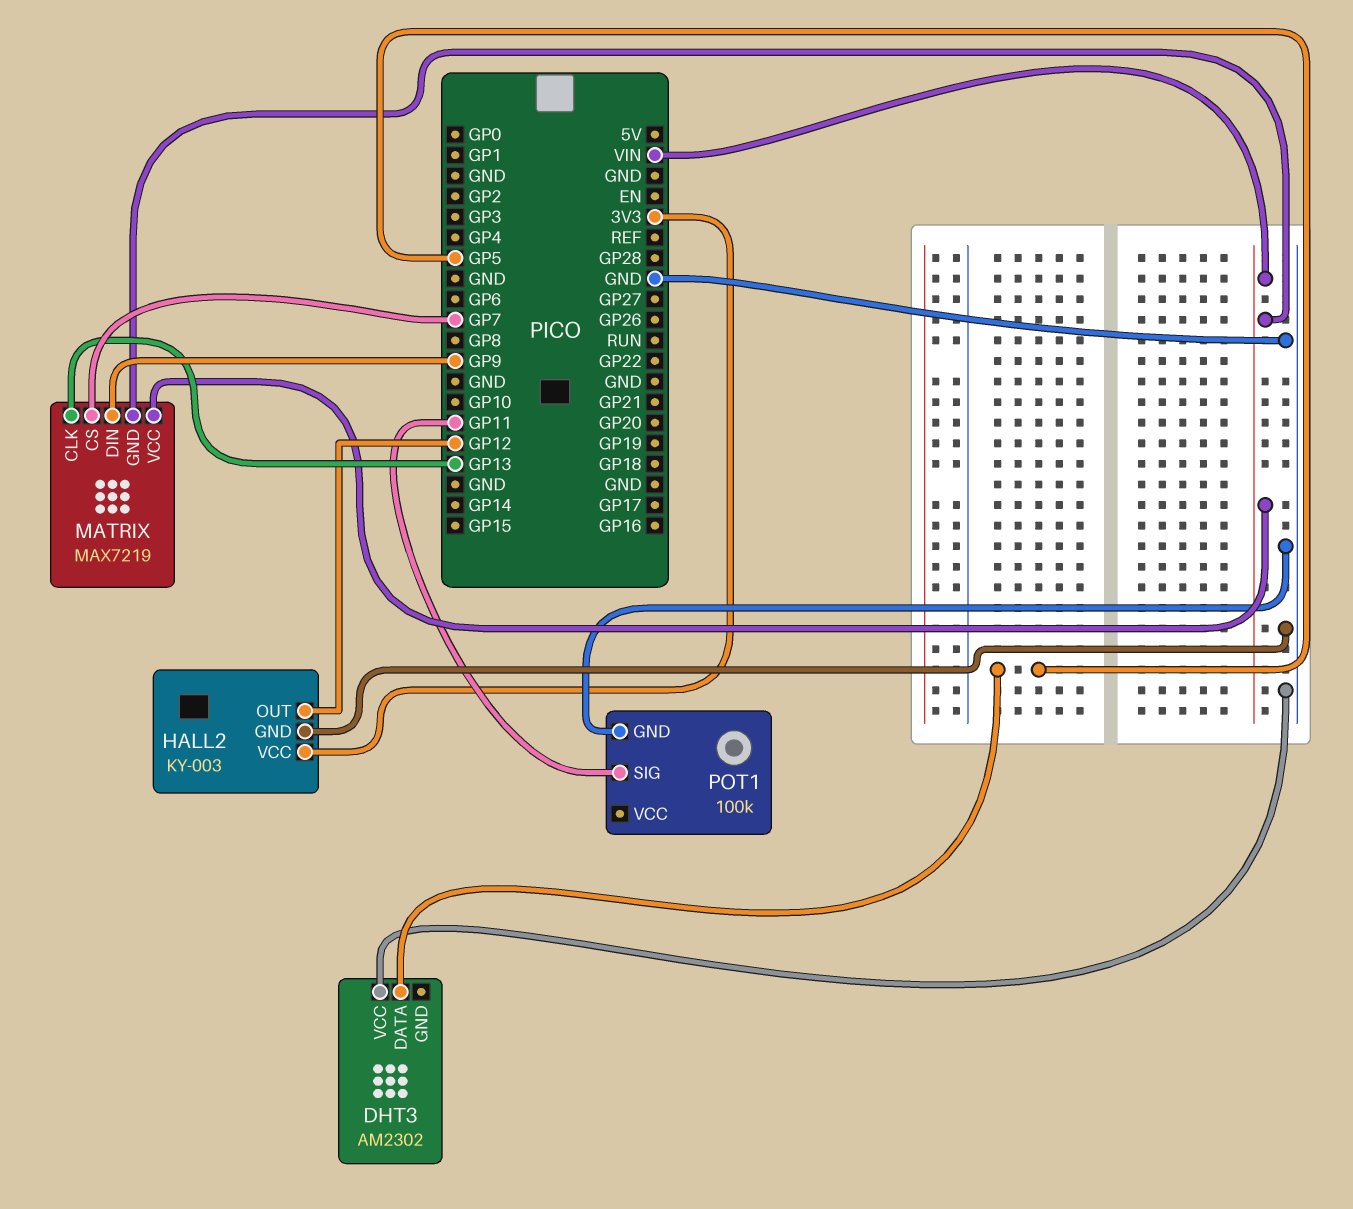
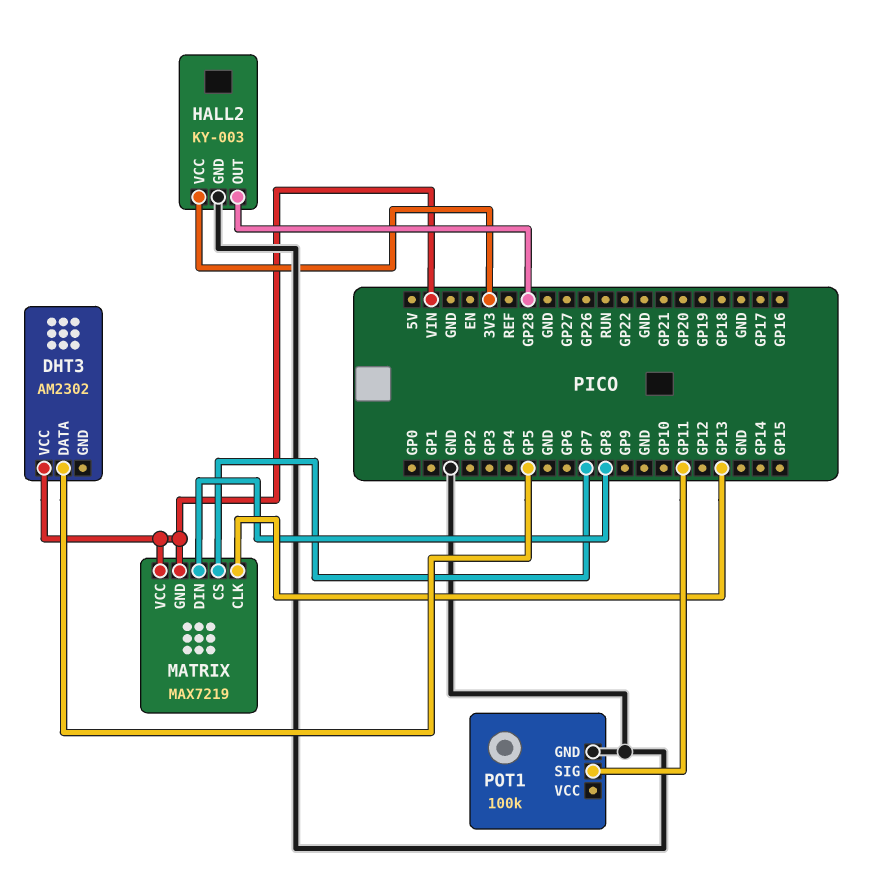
DHT3 pin VCC: GND -> VIN
HALL2 pin OUT: GP12 -> GP28
MATRIX pin DIN: GP9 -> GP8

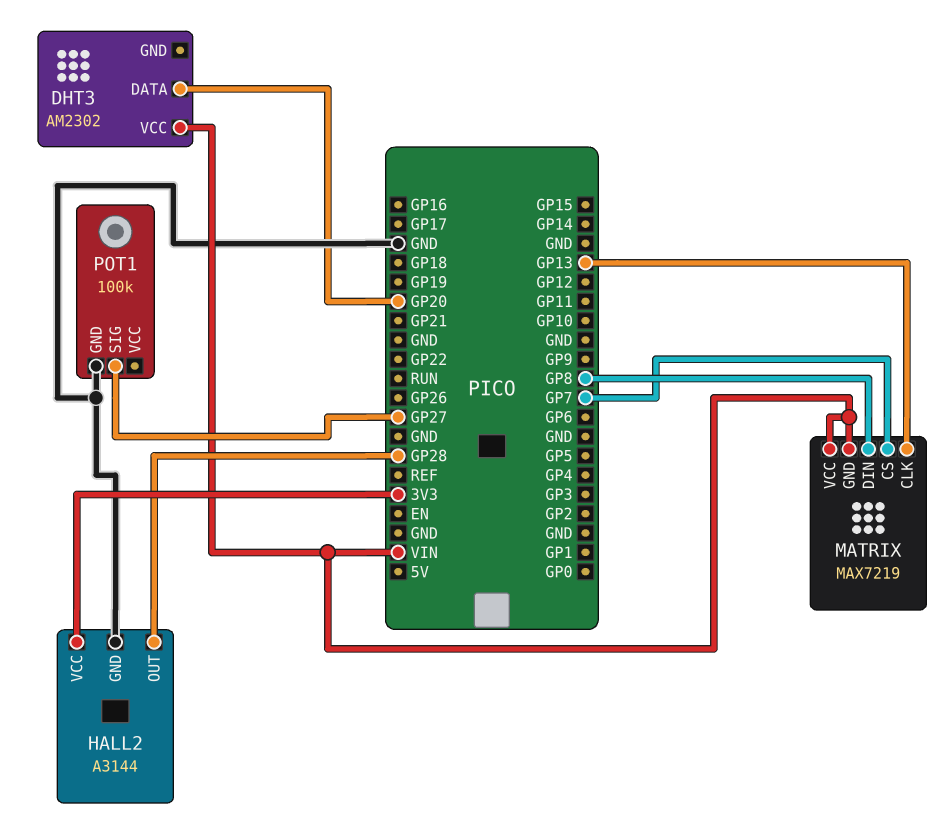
DHT3 pin DATA: GP5 -> GP20
HALL2: KY-003 -> A3144
POT1 pin SIG: GP11 -> GP27

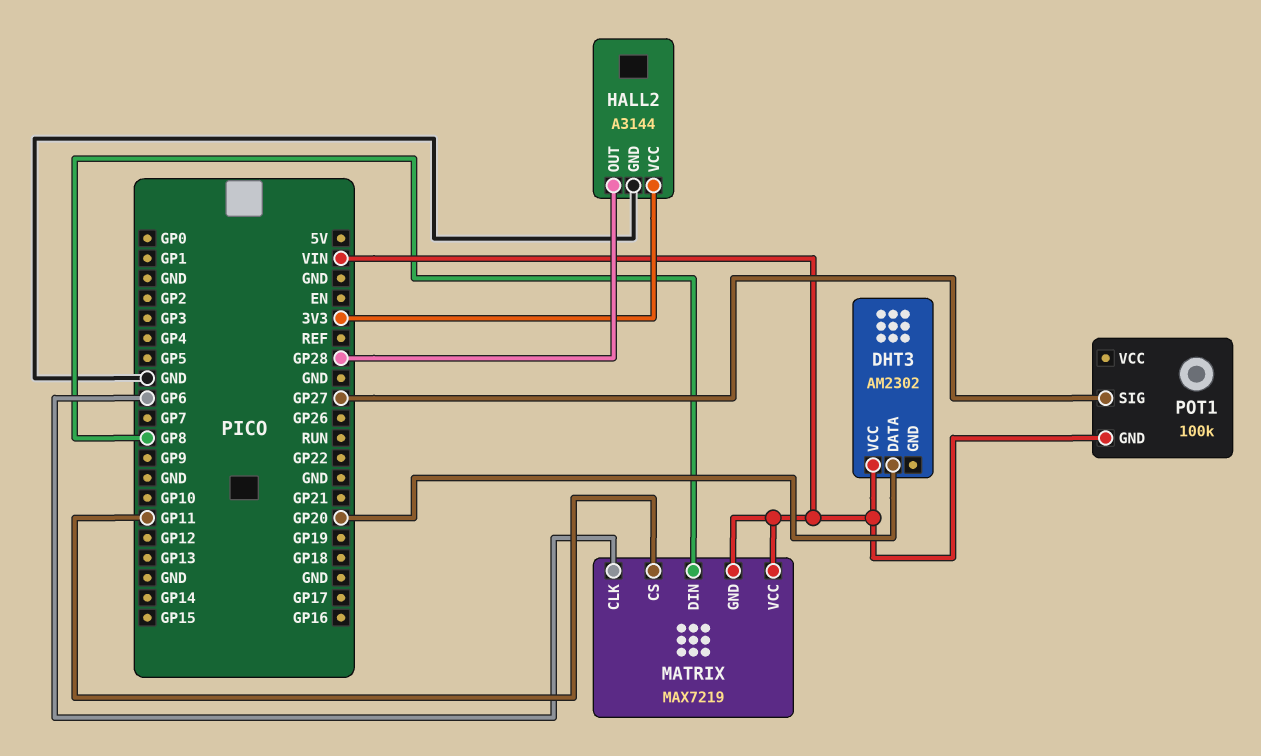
MATRIX pin CLK: GP13 -> GP6
MATRIX pin CS: GP7 -> GP11
POT1 pin GND: GND -> VIN

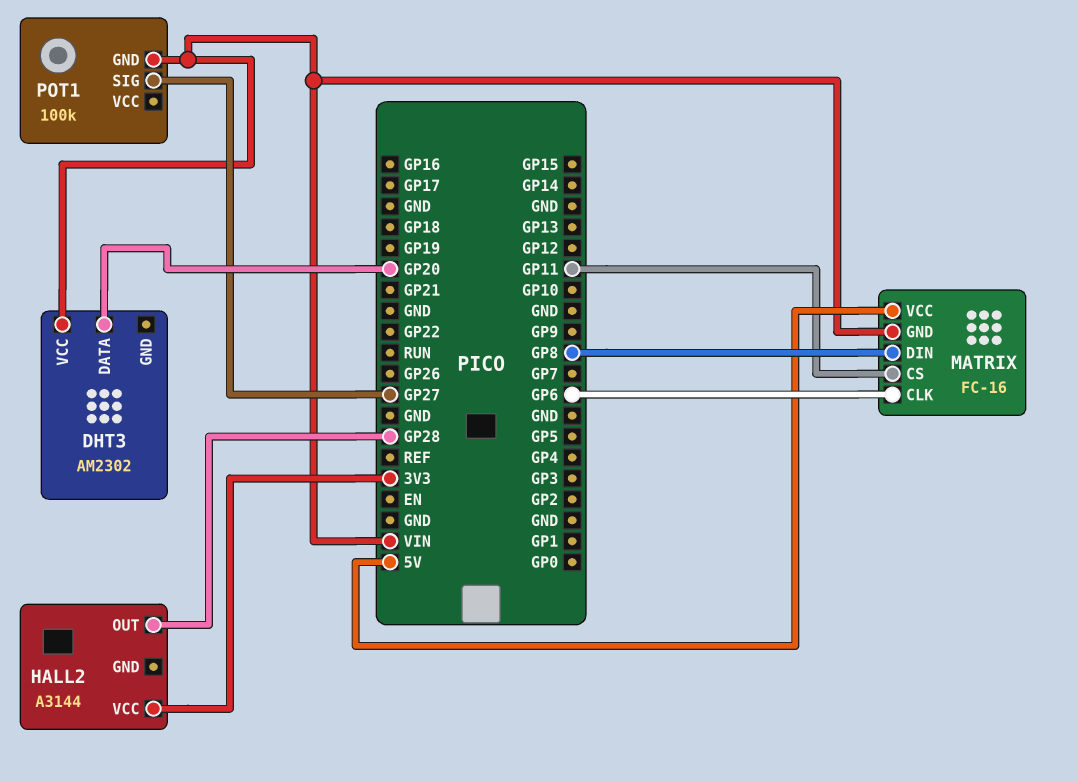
HALL2 pin GND: GND -> none
MATRIX: MAX7219 -> FC-16
MATRIX pin VCC: VIN -> 5V

